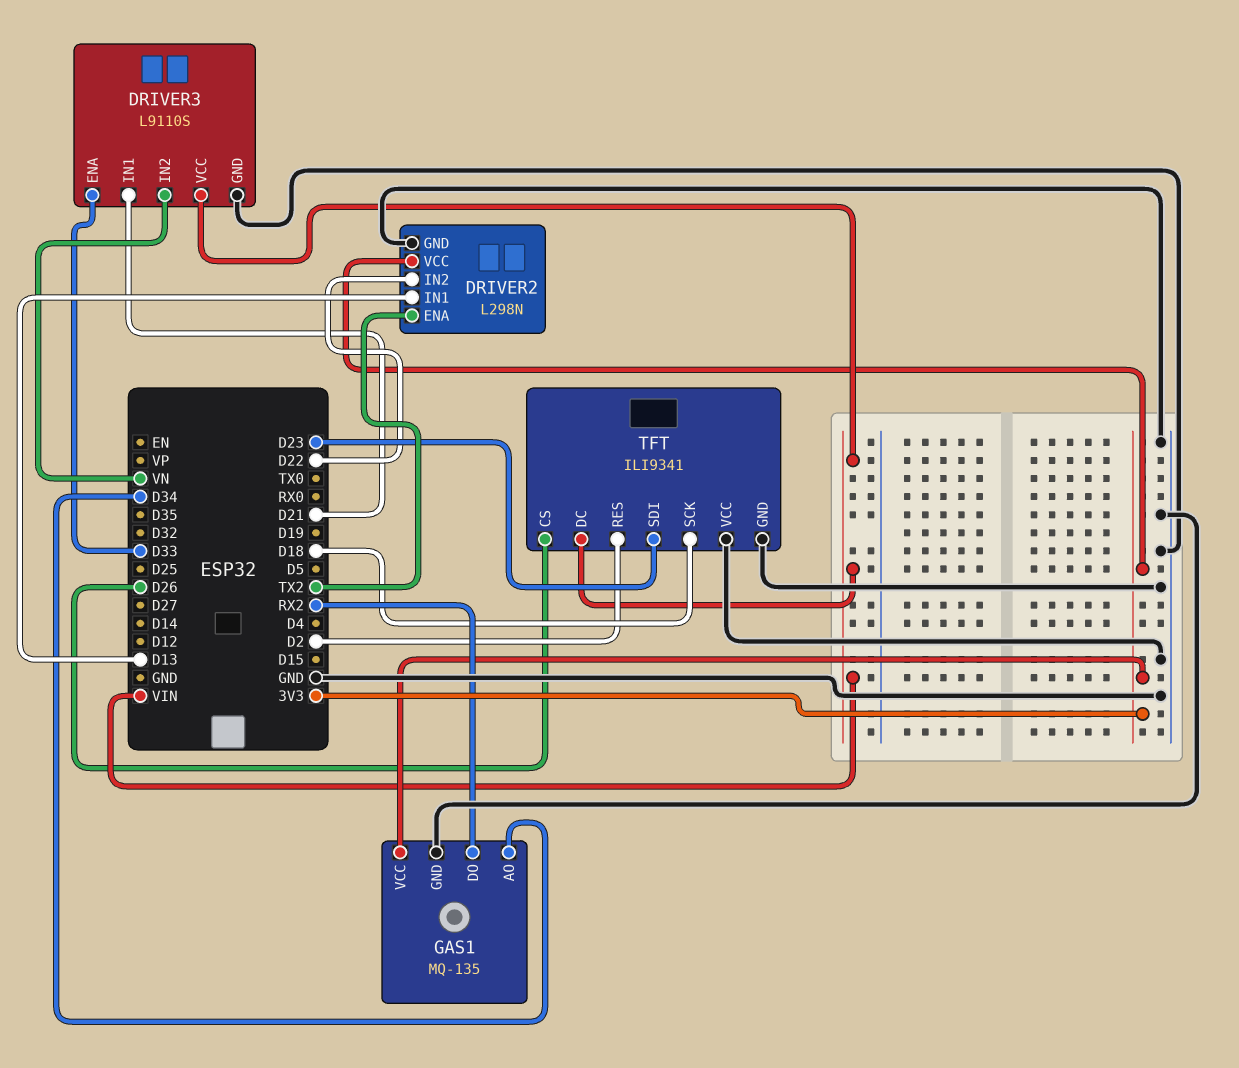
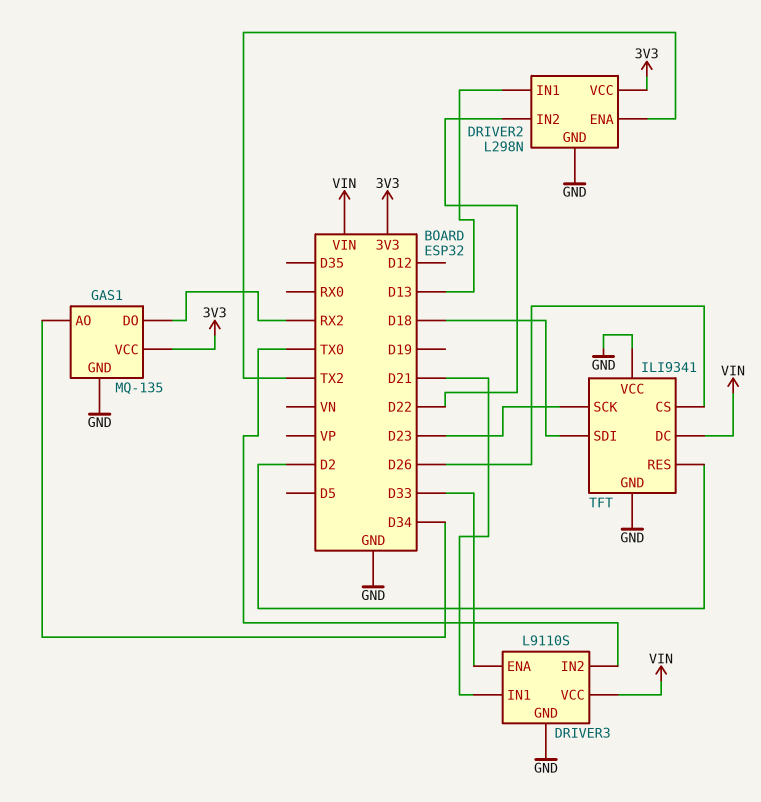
DRIVER3 pin IN2: VN -> TX0
TFT pin SCK: D18 -> D23
TFT pin SDI: D23 -> D18

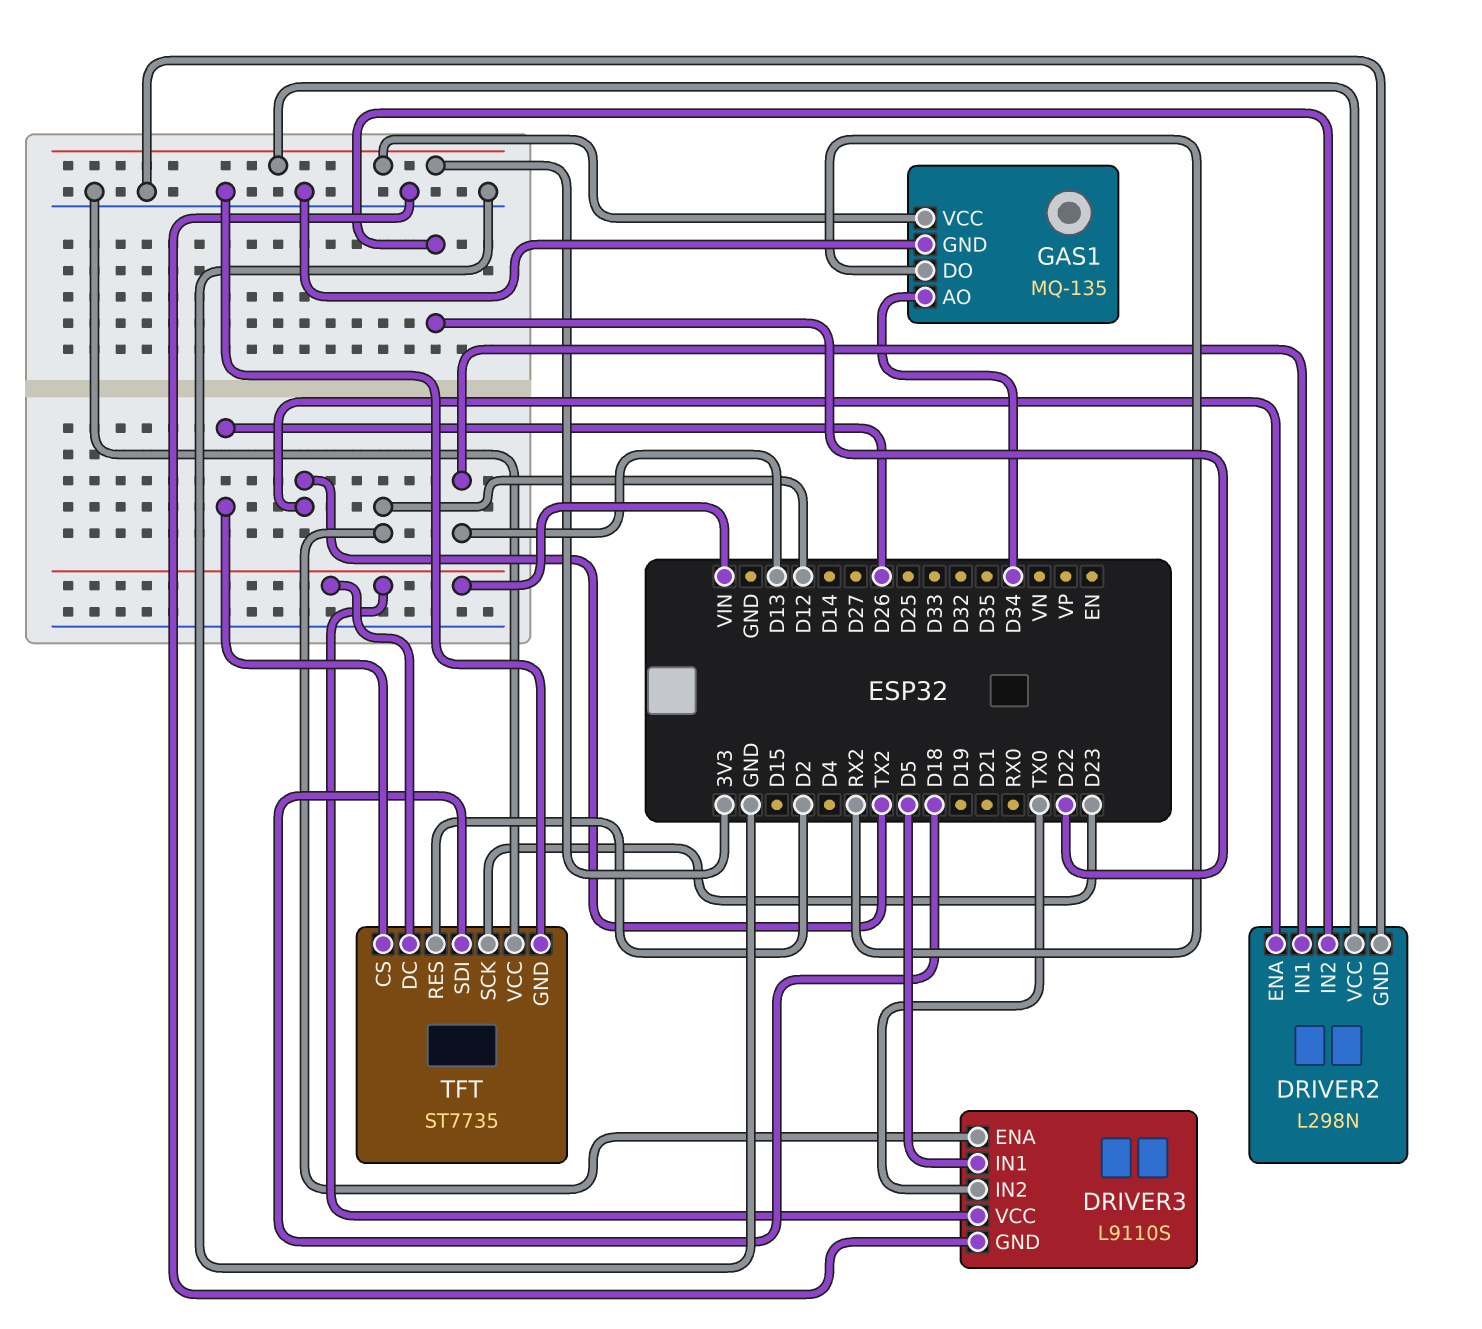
DRIVER3 pin ENA: D33 -> D12
DRIVER3 pin IN1: D21 -> D5
TFT: ILI9341 -> ST7735

